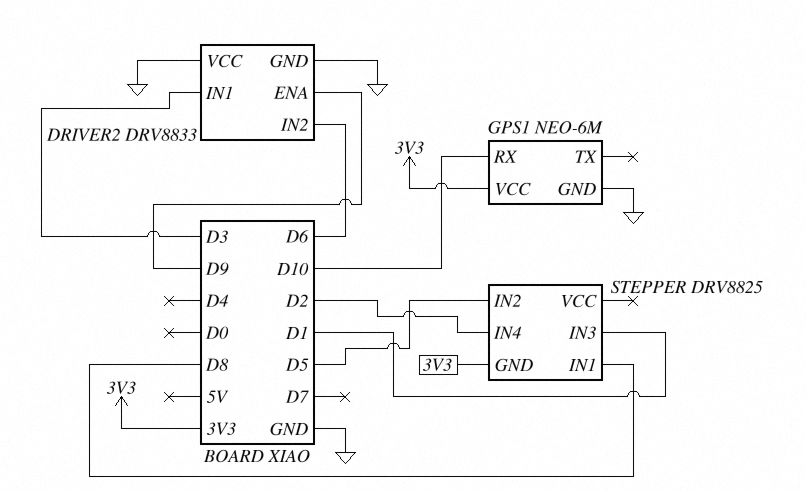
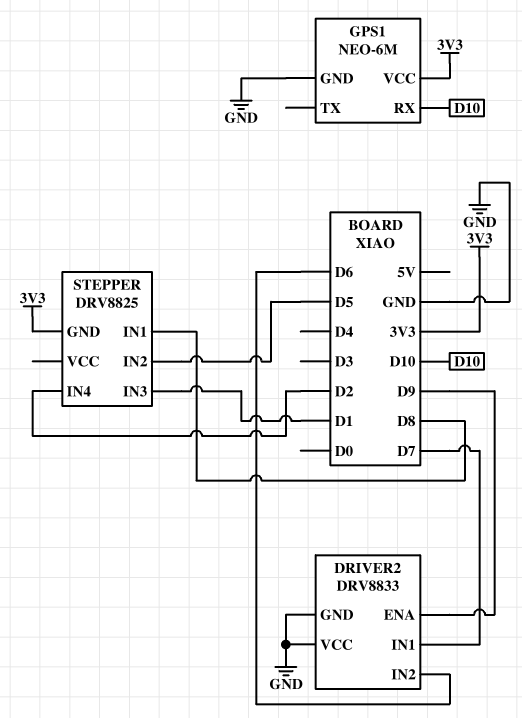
DRIVER2 pin IN1: D3 -> D7

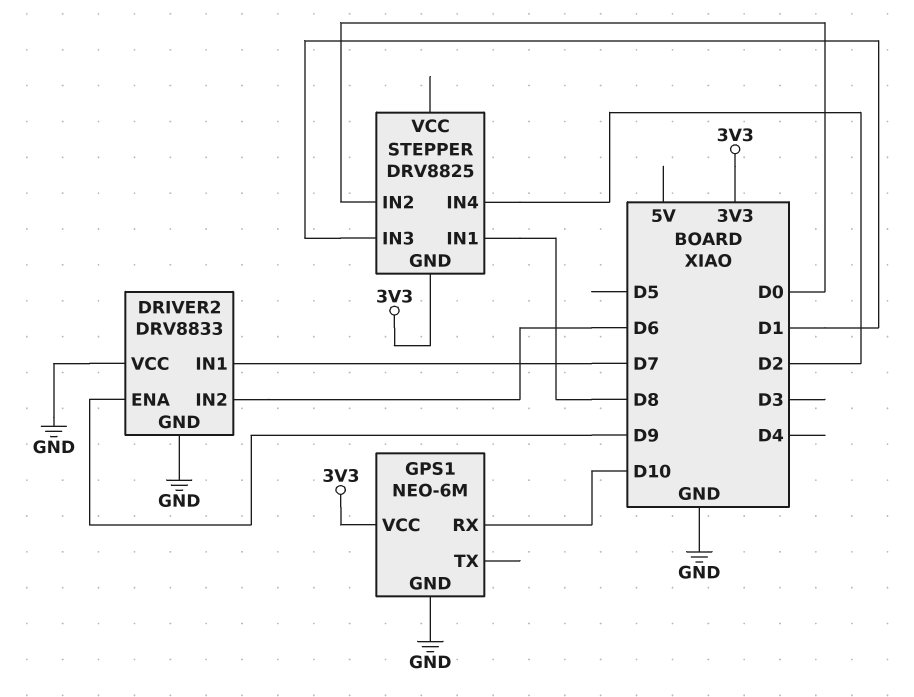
STEPPER pin IN2: D5 -> D0

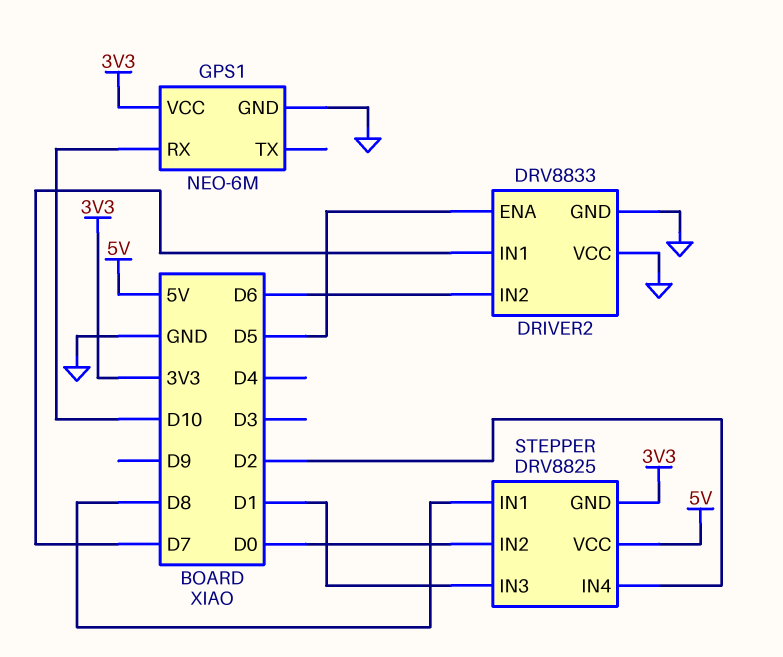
DRIVER2 pin ENA: D9 -> D5
STEPPER pin VCC: none -> 5V

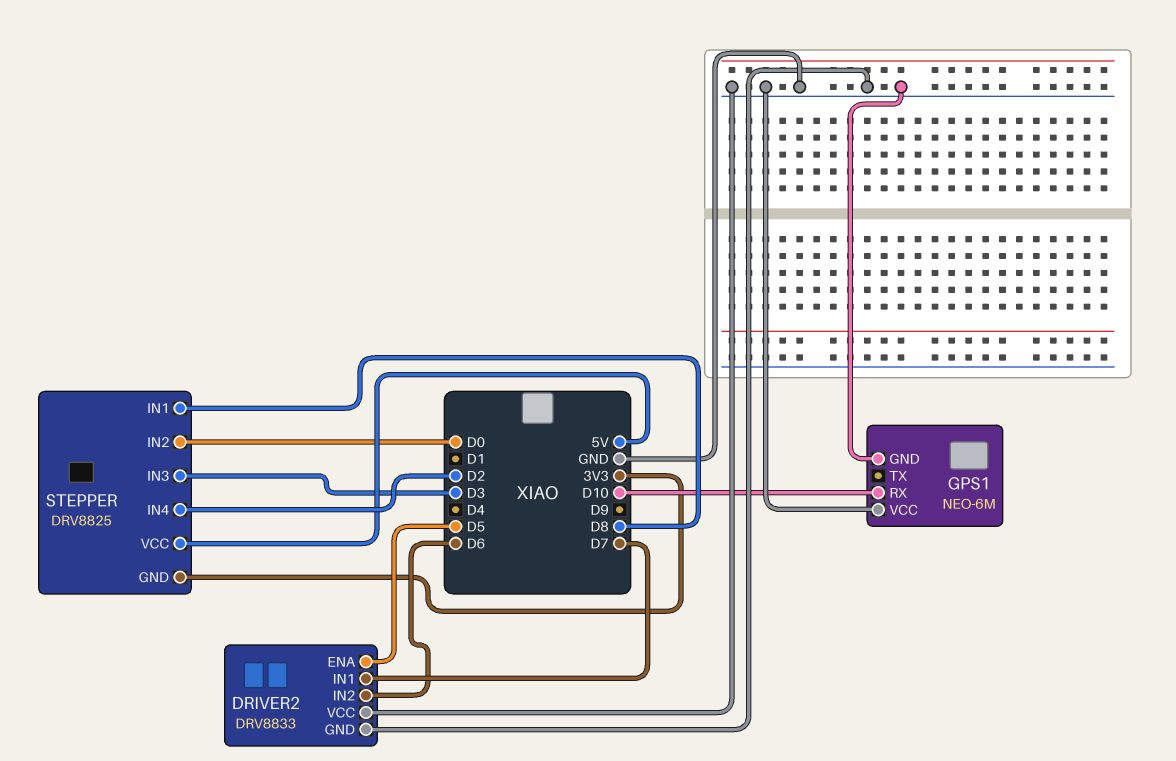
GPS1 pin VCC: 3V3 -> GND
STEPPER pin IN3: D1 -> D3

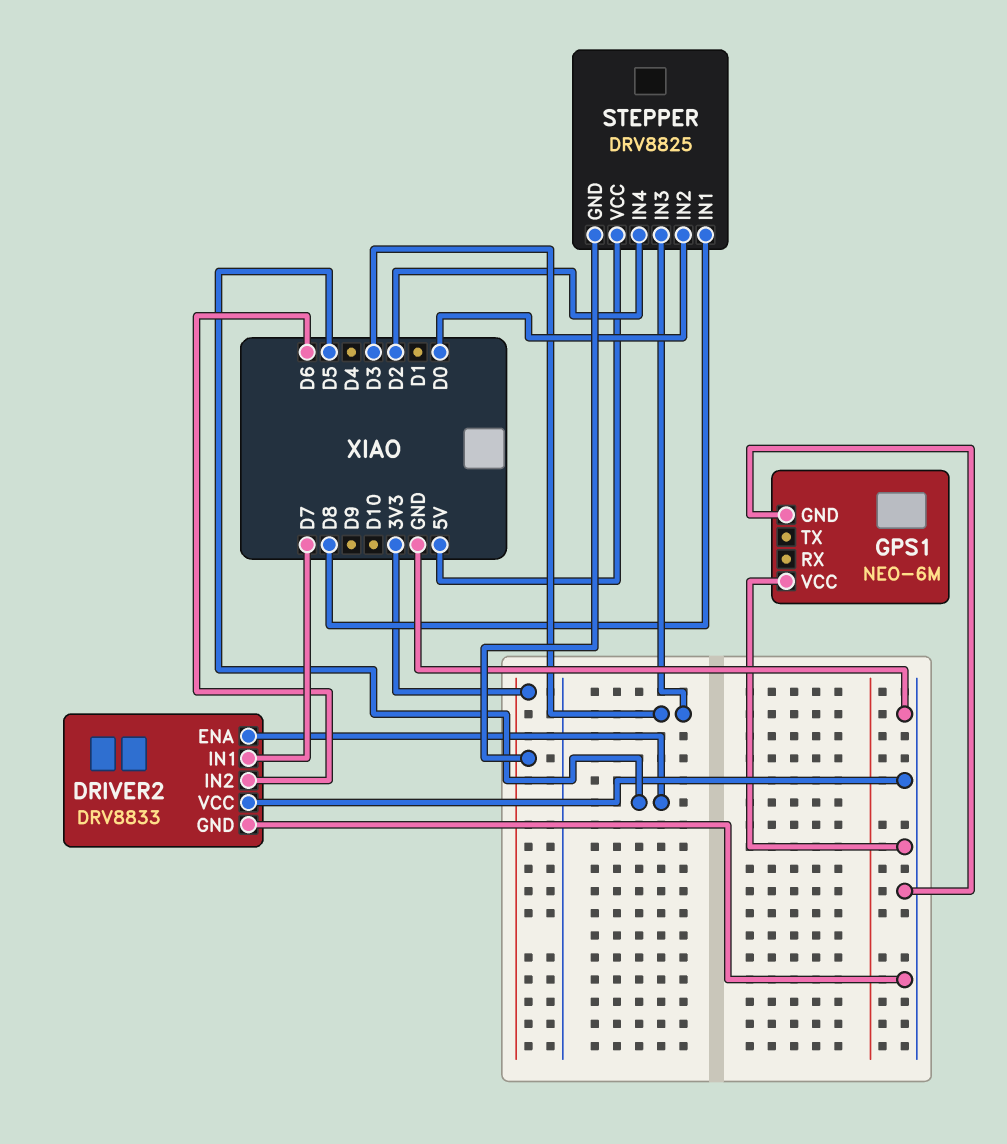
GPS1 pin RX: D10 -> none

